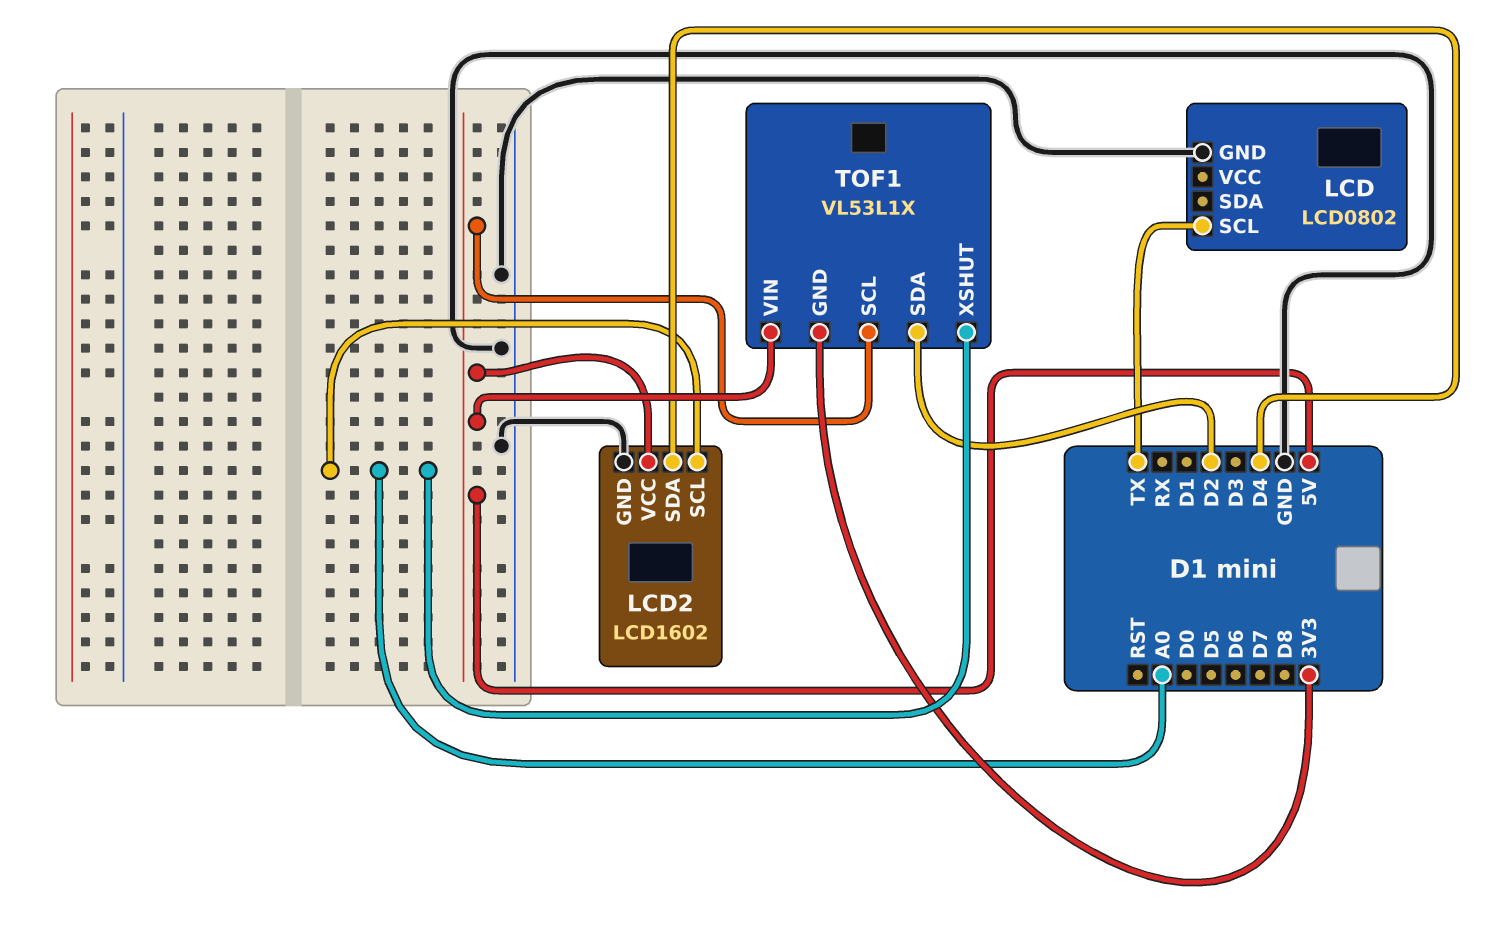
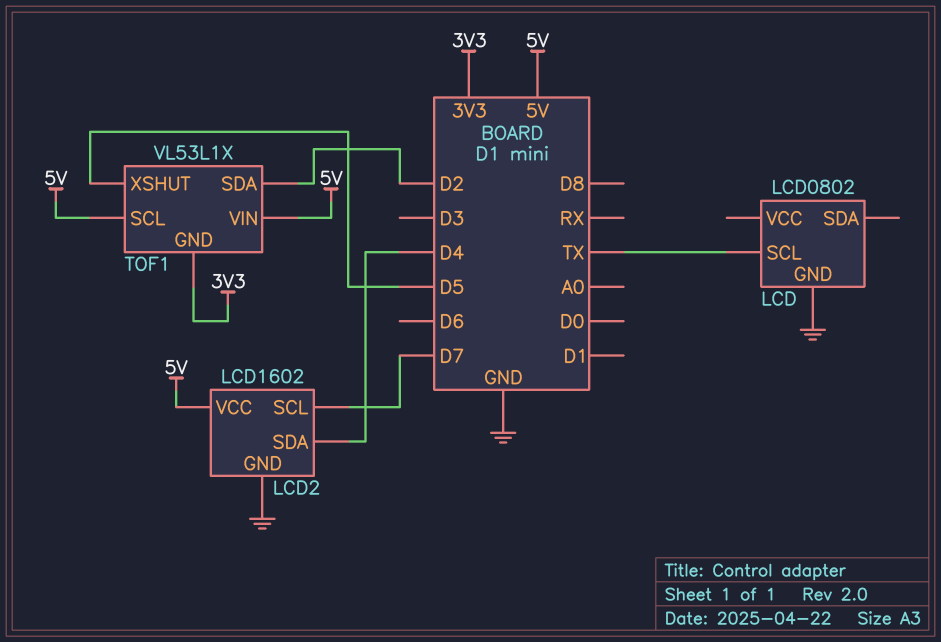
LCD2 pin SCL: A0 -> D7
TOF1 pin XSHUT: A0 -> D5

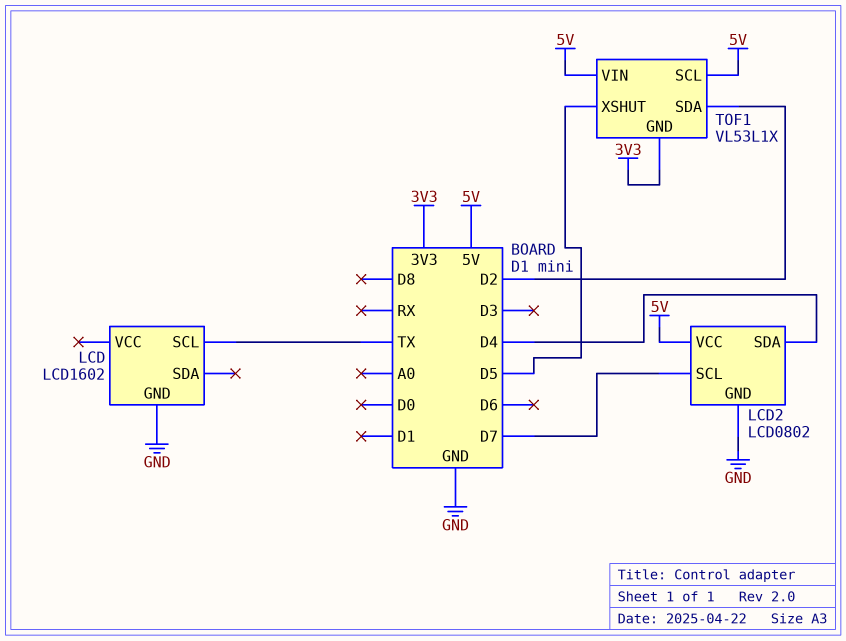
LCD: LCD0802 -> LCD1602
LCD2: LCD1602 -> LCD0802

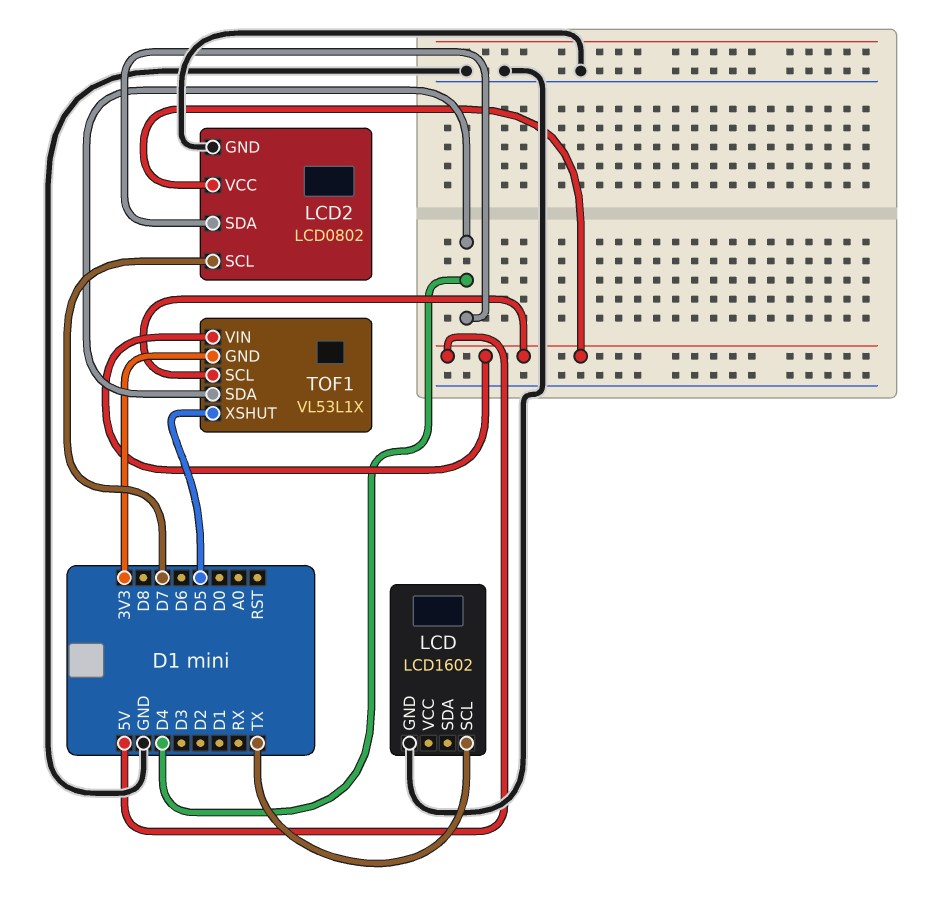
TOF1 pin SDA: D2 -> D4

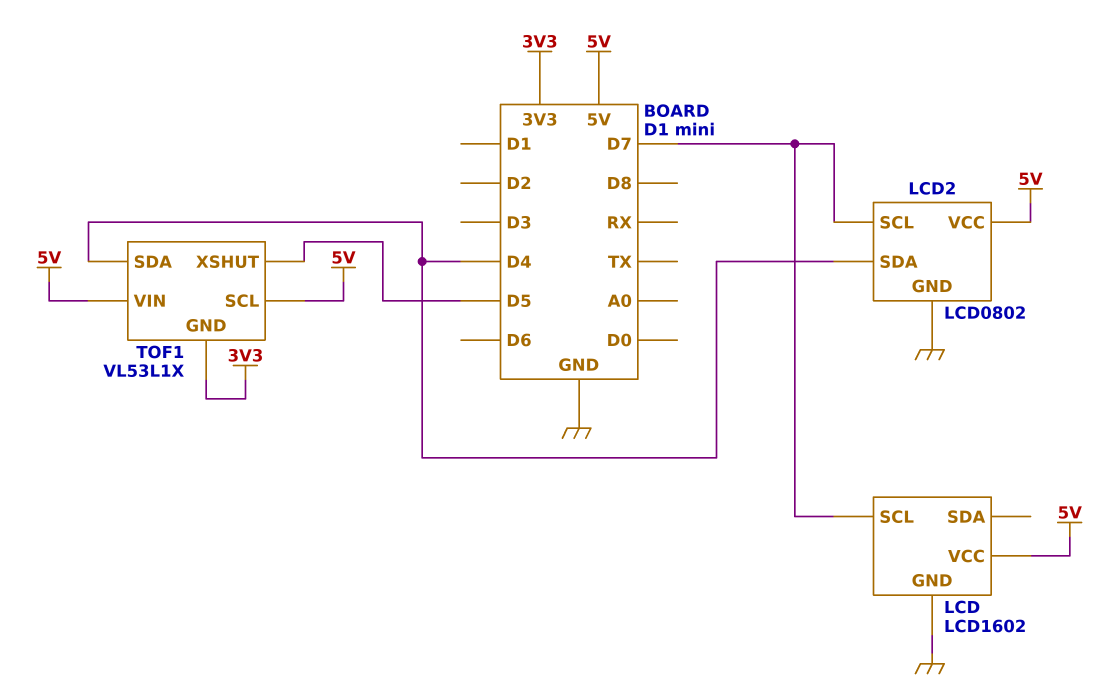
LCD pin SCL: TX -> D7
LCD pin VCC: none -> 5V

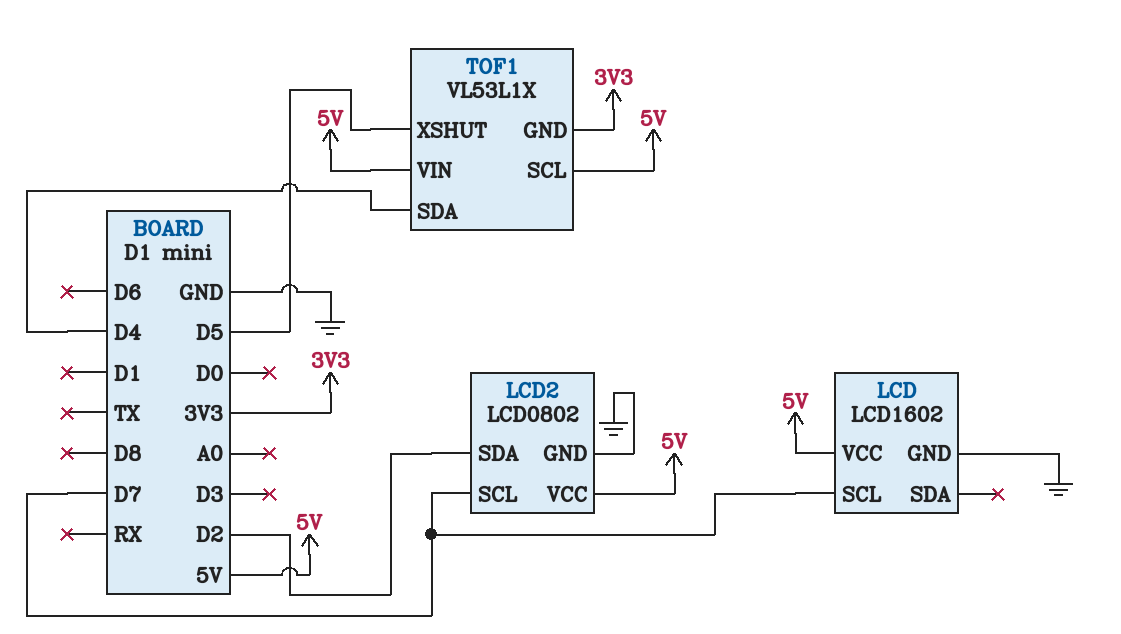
LCD2 pin SDA: D4 -> D2

